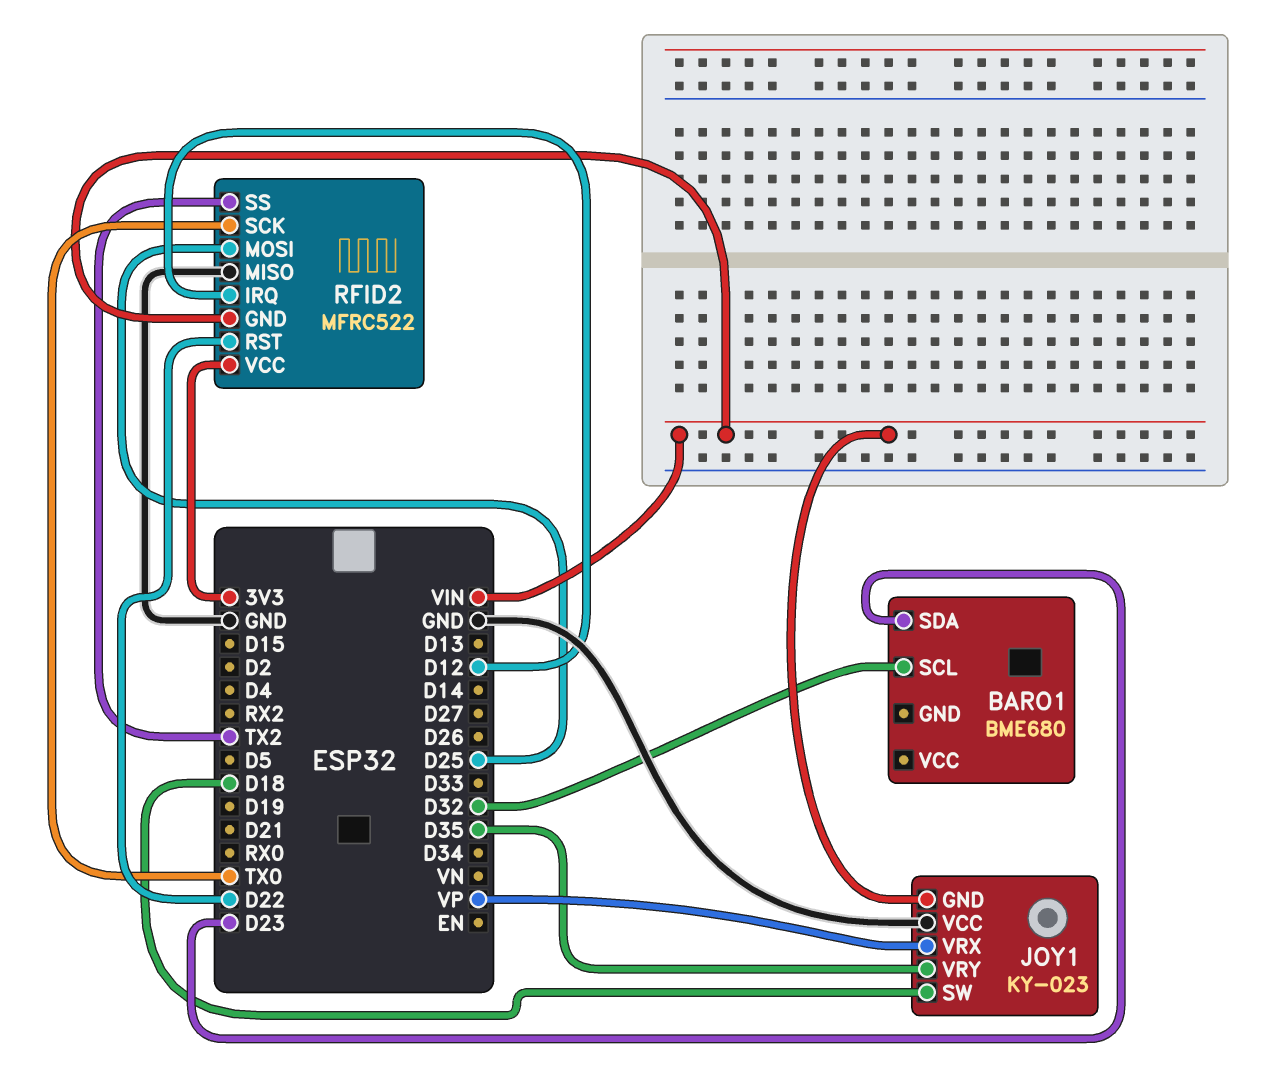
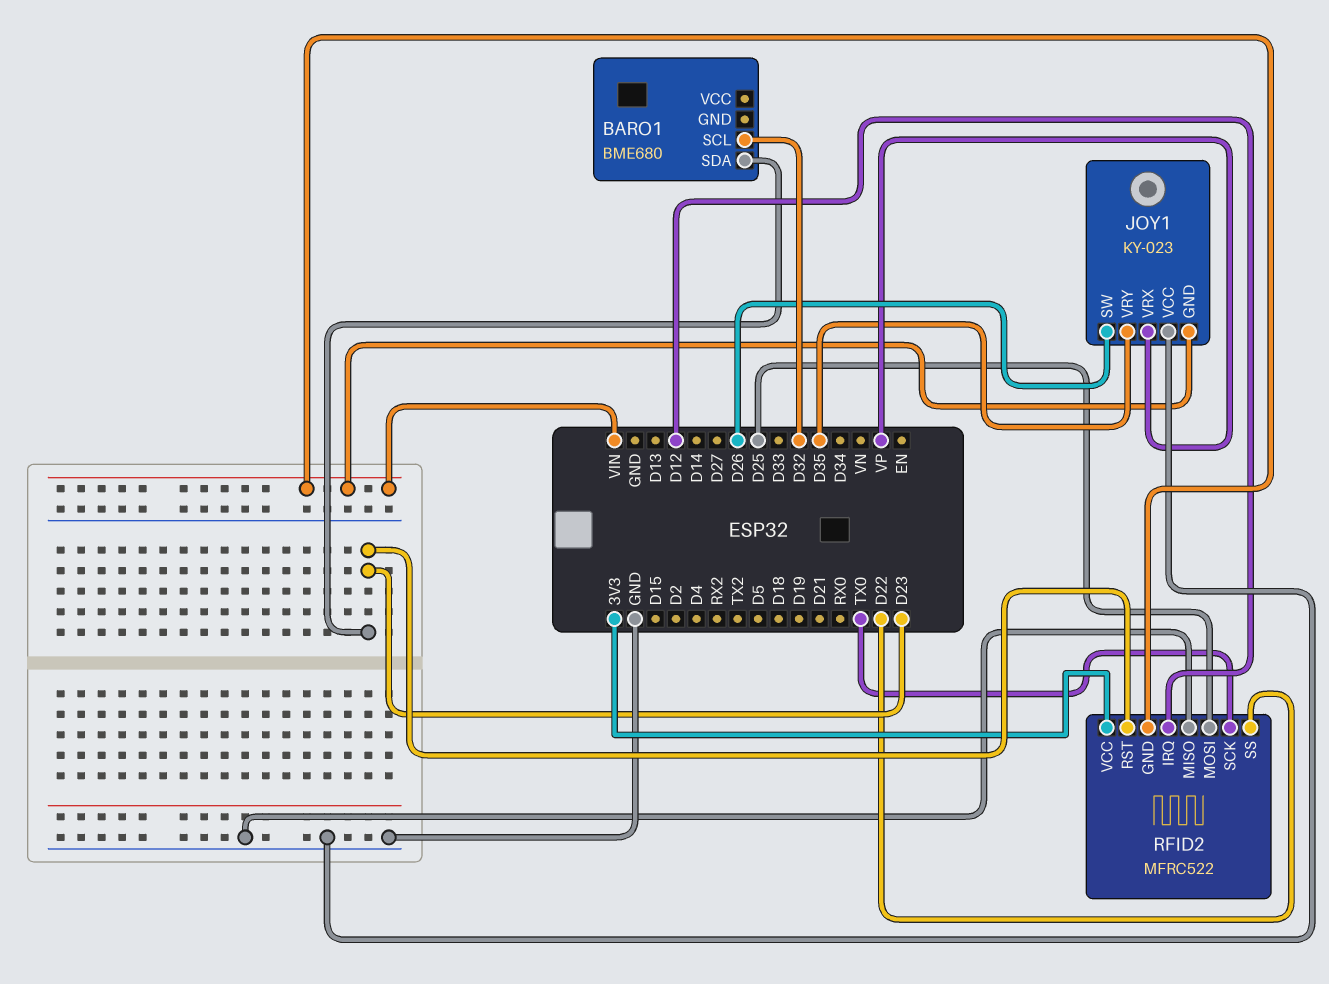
JOY1 pin SW: D18 -> D26
RFID2 pin RST: D22 -> D23
RFID2 pin SS: TX2 -> D22

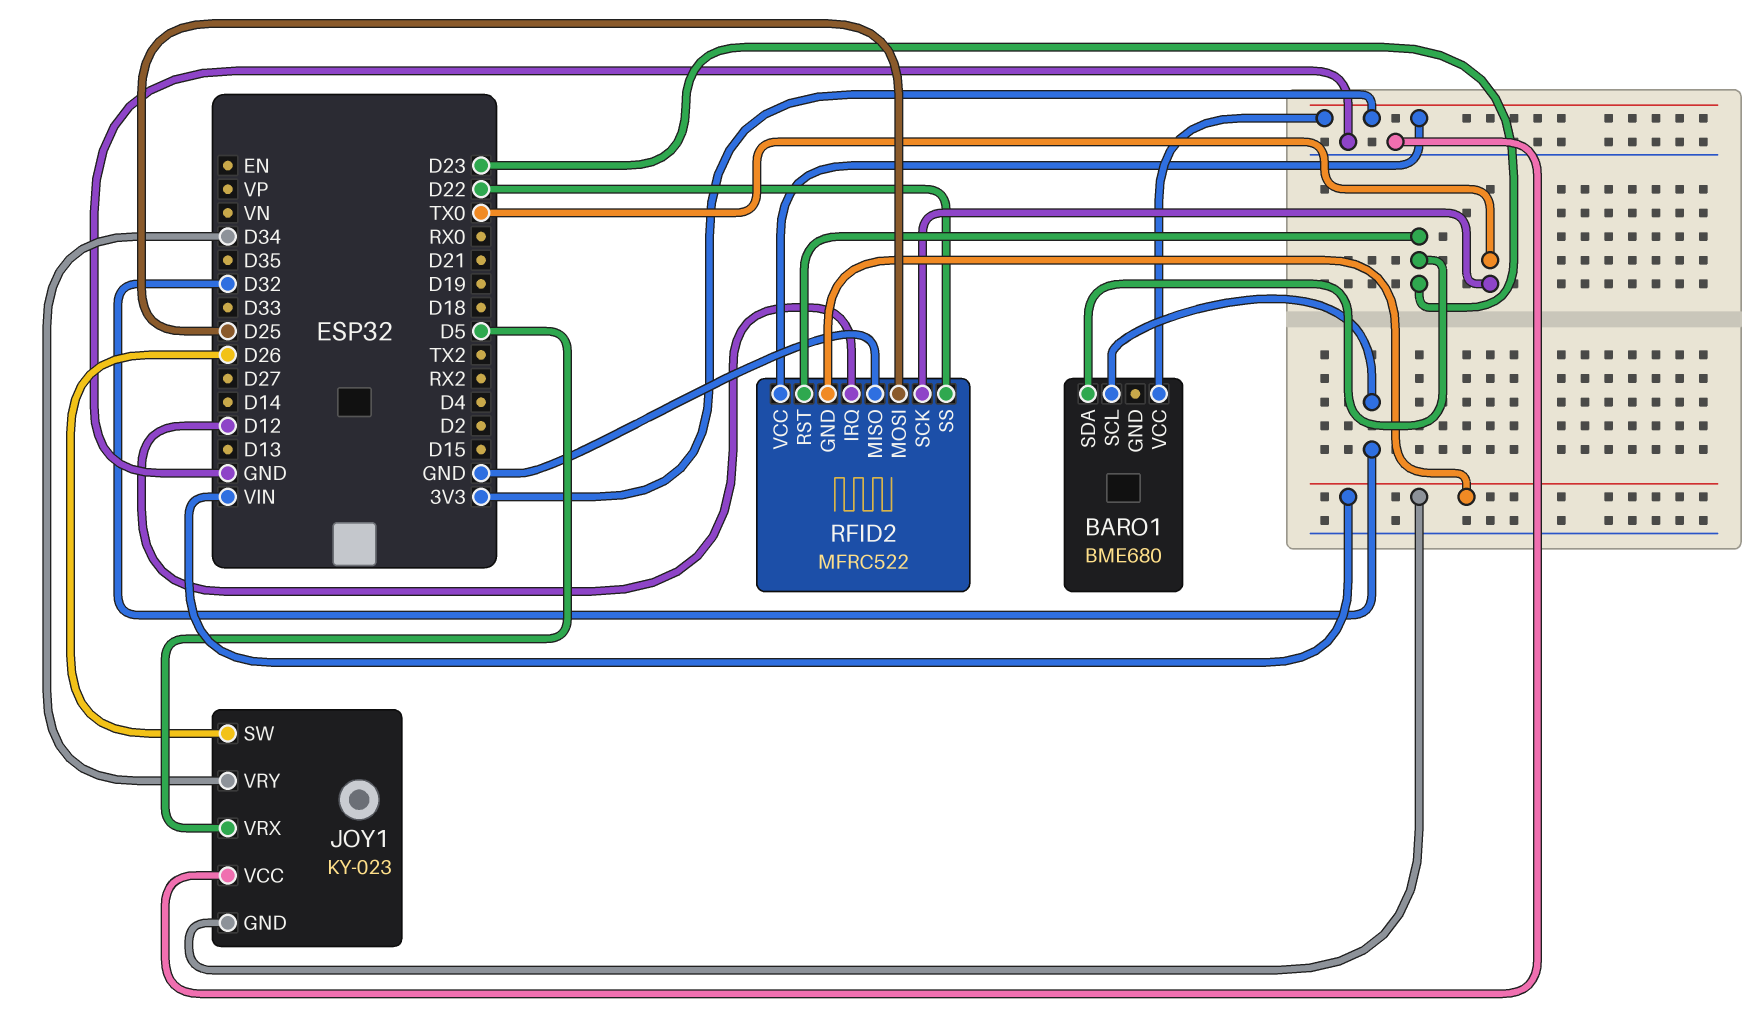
BARO1 pin VCC: none -> 3V3
JOY1 pin VRX: VP -> D5
JOY1 pin VRY: D35 -> D34

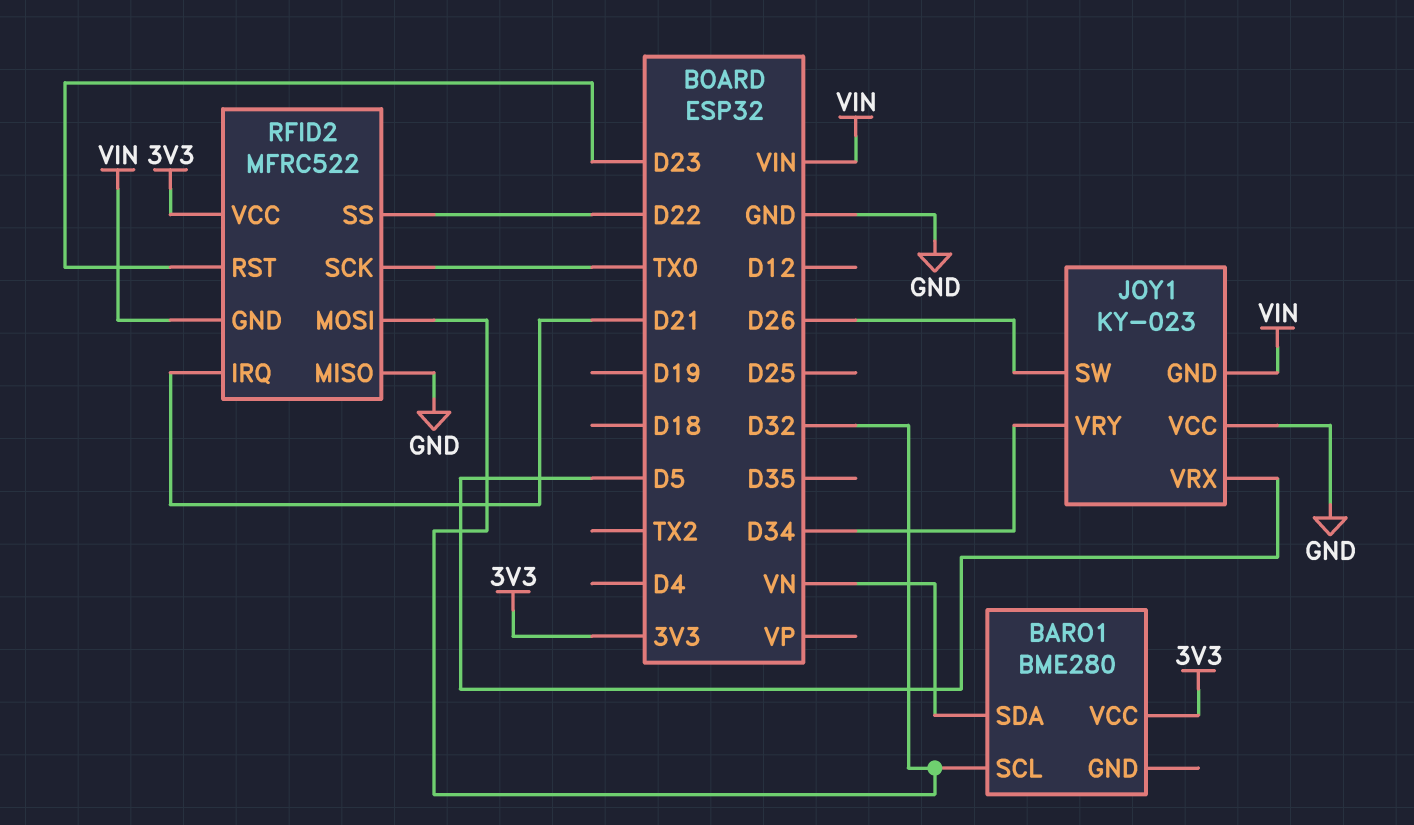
BARO1: BME680 -> BME280
BARO1 pin SDA: D23 -> VN
RFID2 pin IRQ: D12 -> D21
RFID2 pin MOSI: D25 -> D32

